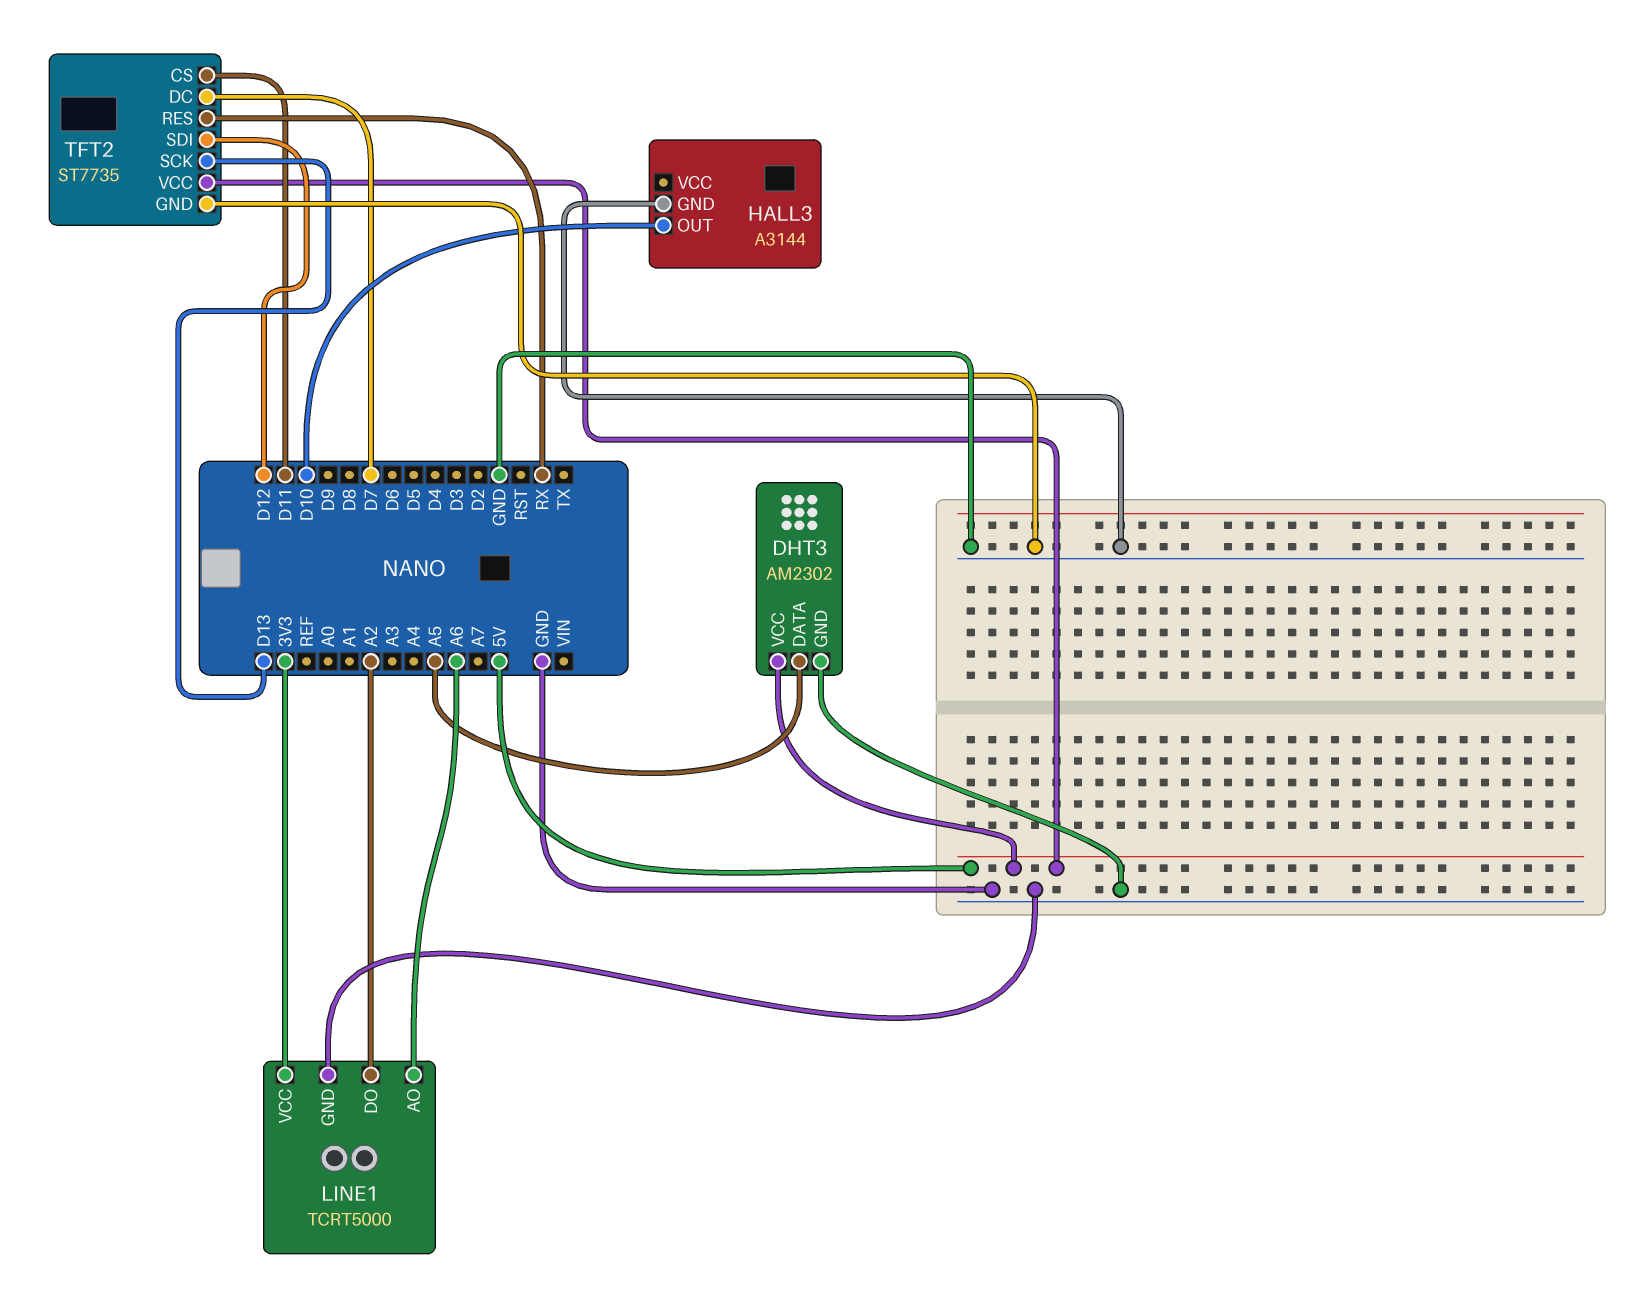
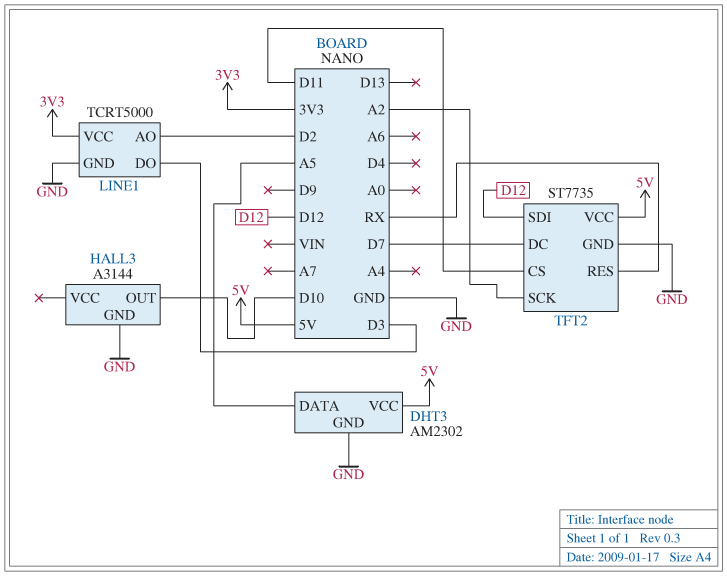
LINE1 pin AO: A6 -> D2
LINE1 pin DO: A2 -> D3
TFT2 pin SCK: D13 -> A2

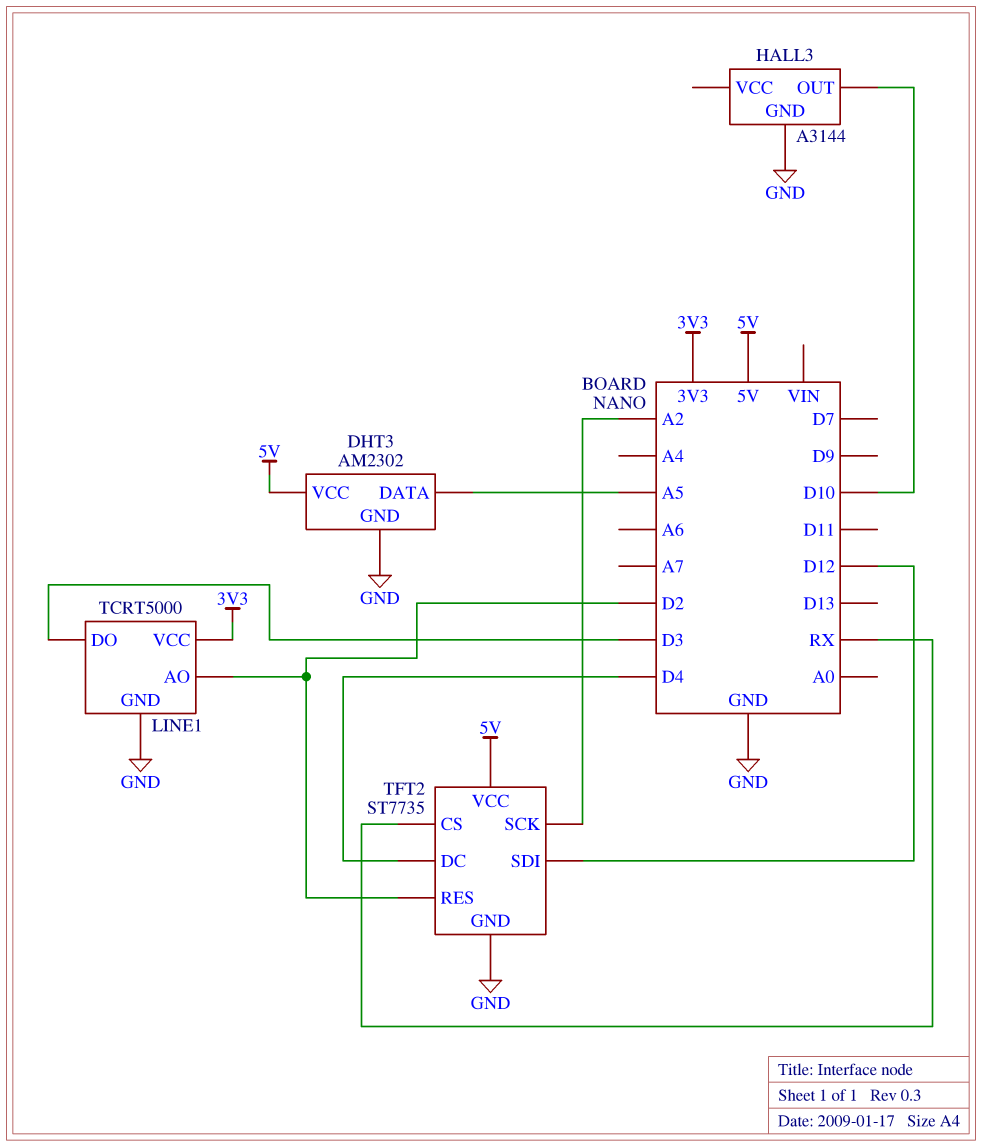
TFT2 pin CS: D11 -> RX
TFT2 pin DC: D7 -> D4
TFT2 pin RES: RX -> D2

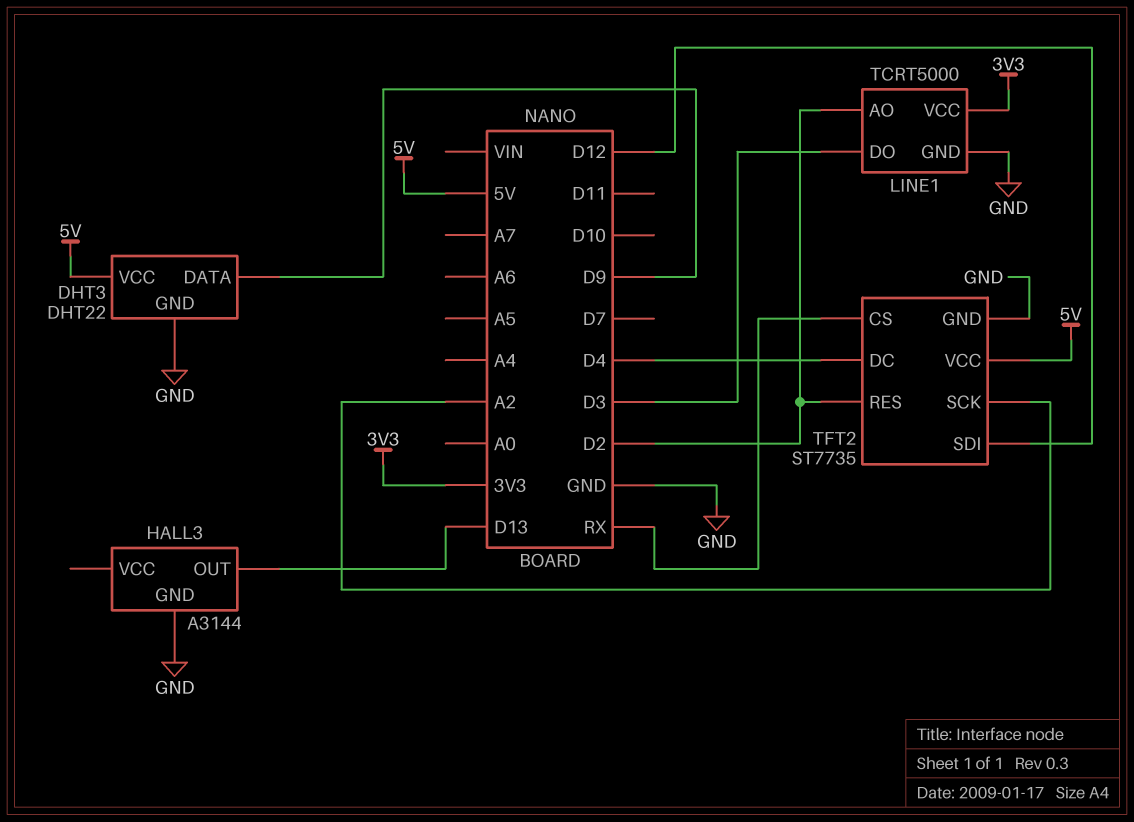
DHT3: AM2302 -> DHT22
DHT3 pin DATA: A5 -> D9
HALL3 pin OUT: D10 -> D13

